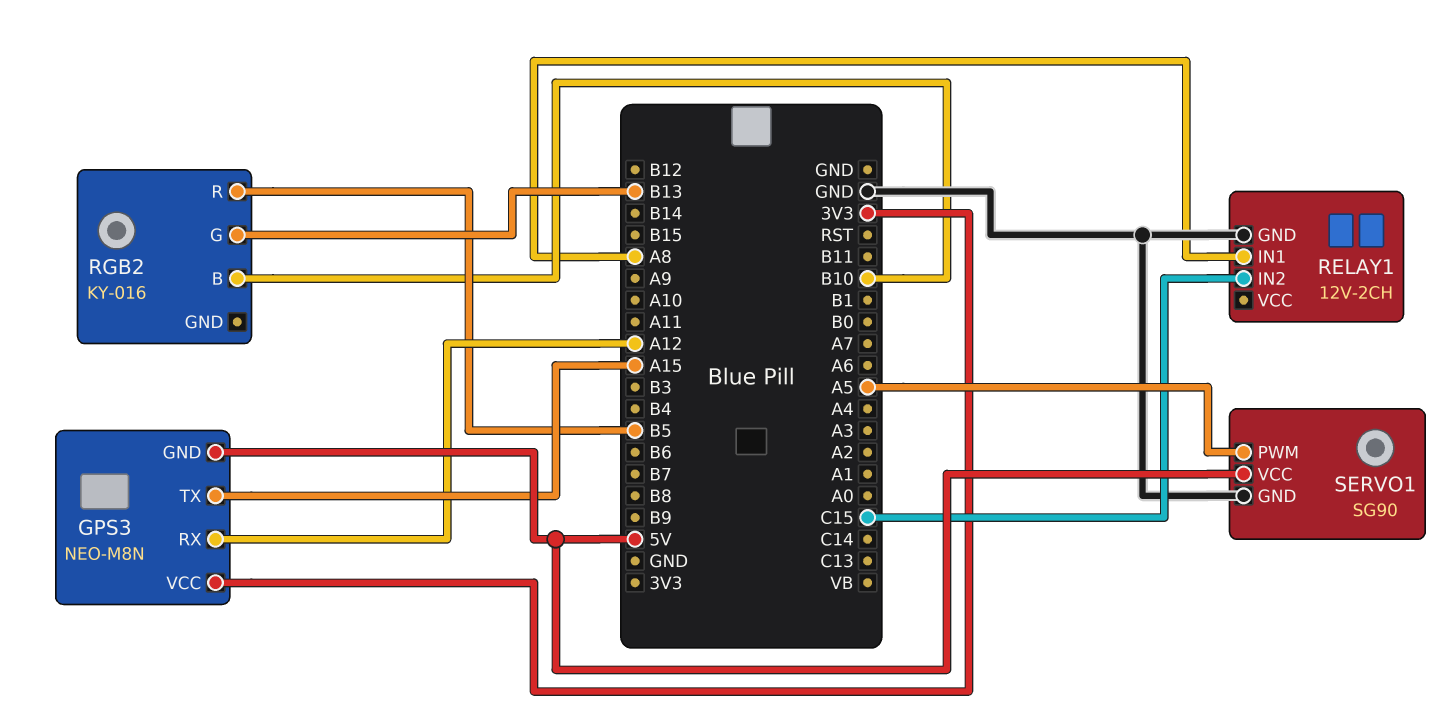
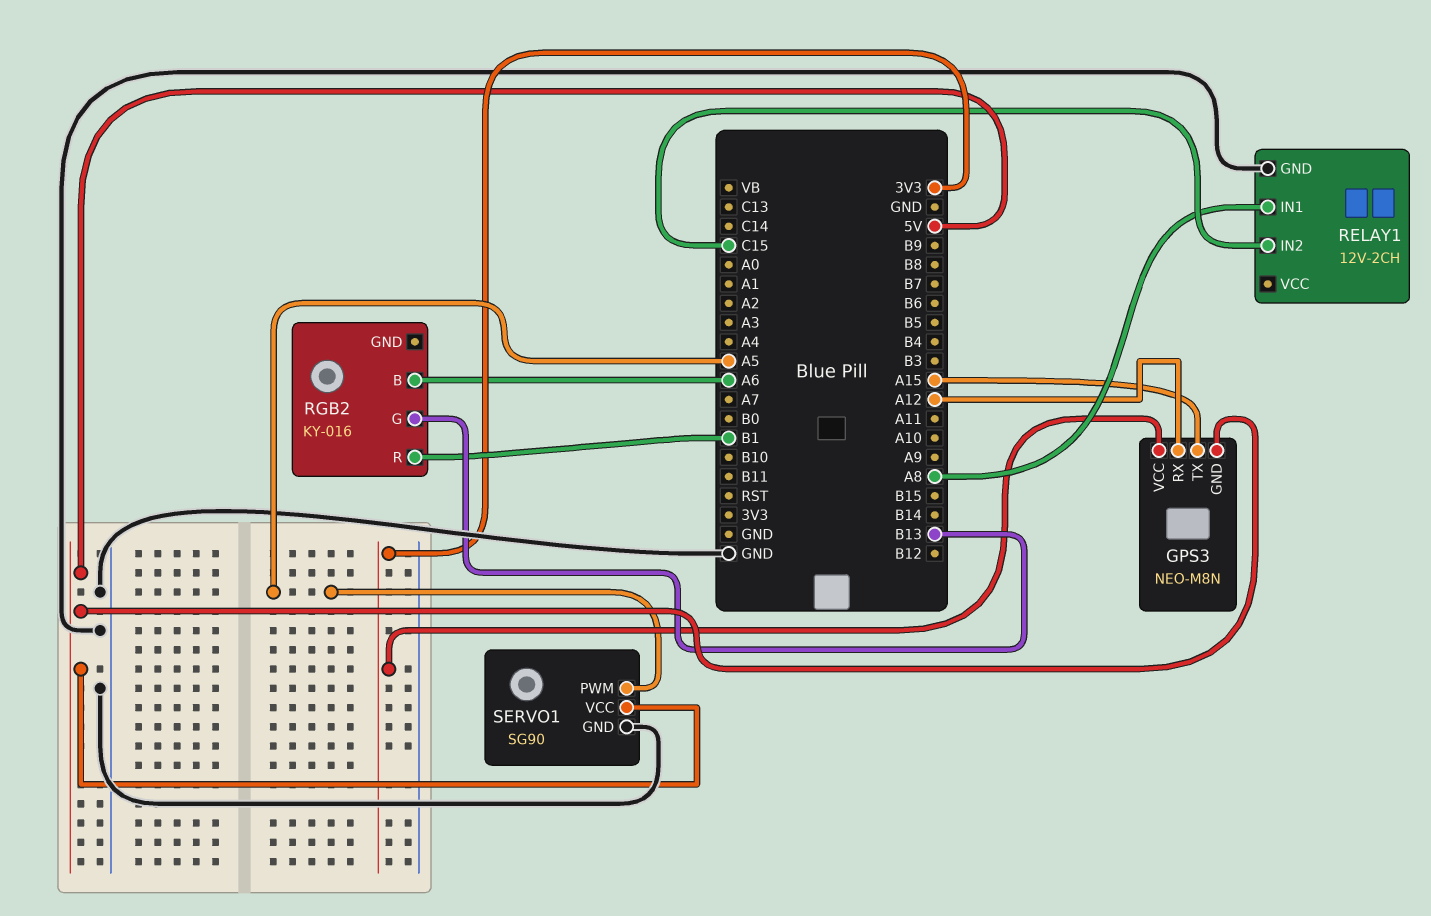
RGB2 pin B: B10 -> A6
RGB2 pin R: B5 -> B1

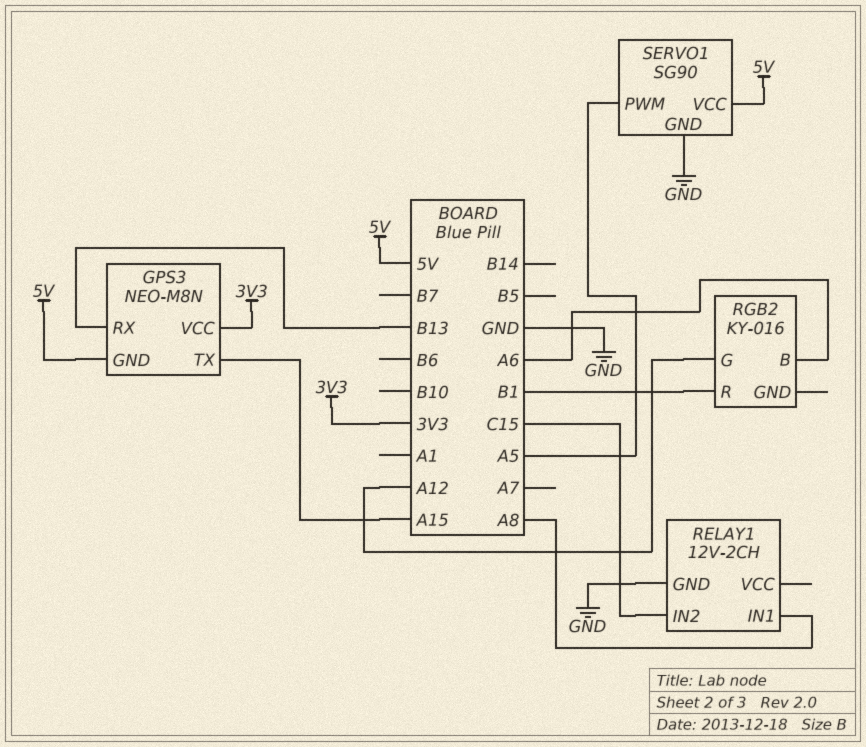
GPS3 pin RX: A12 -> B13
RGB2 pin G: B13 -> A12

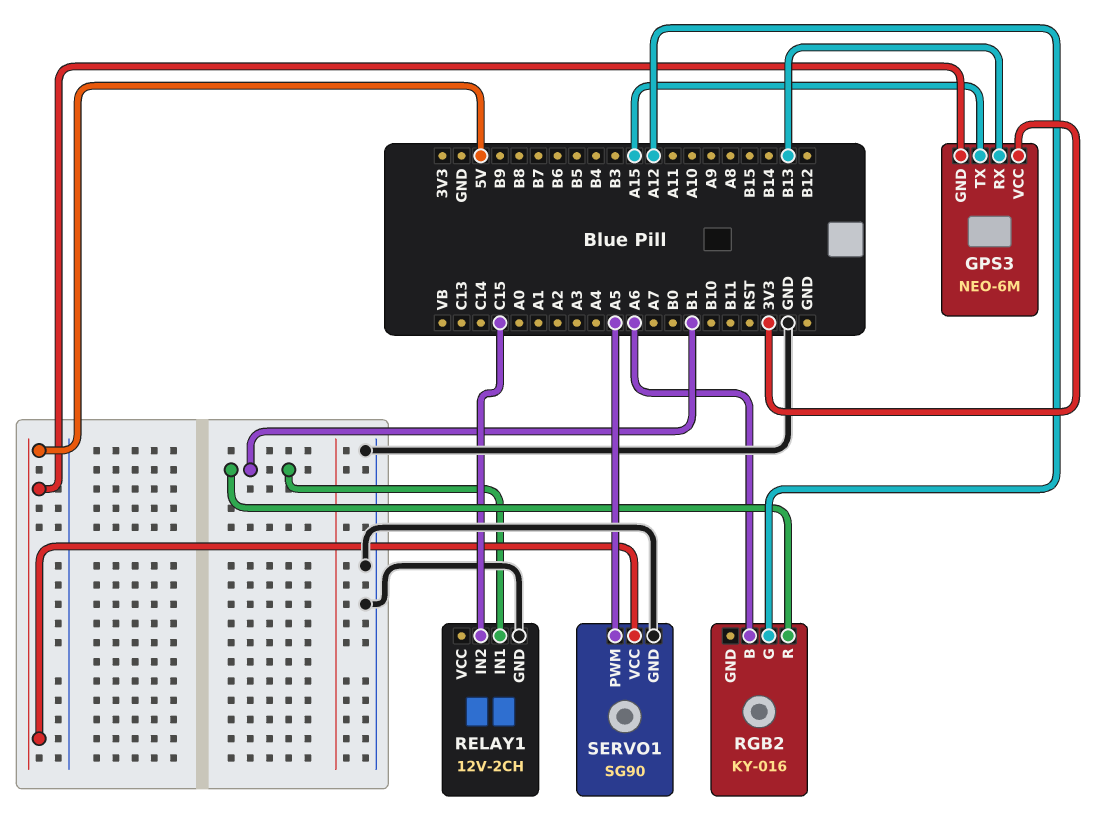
GPS3: NEO-M8N -> NEO-6M
RELAY1 pin IN1: A8 -> B1

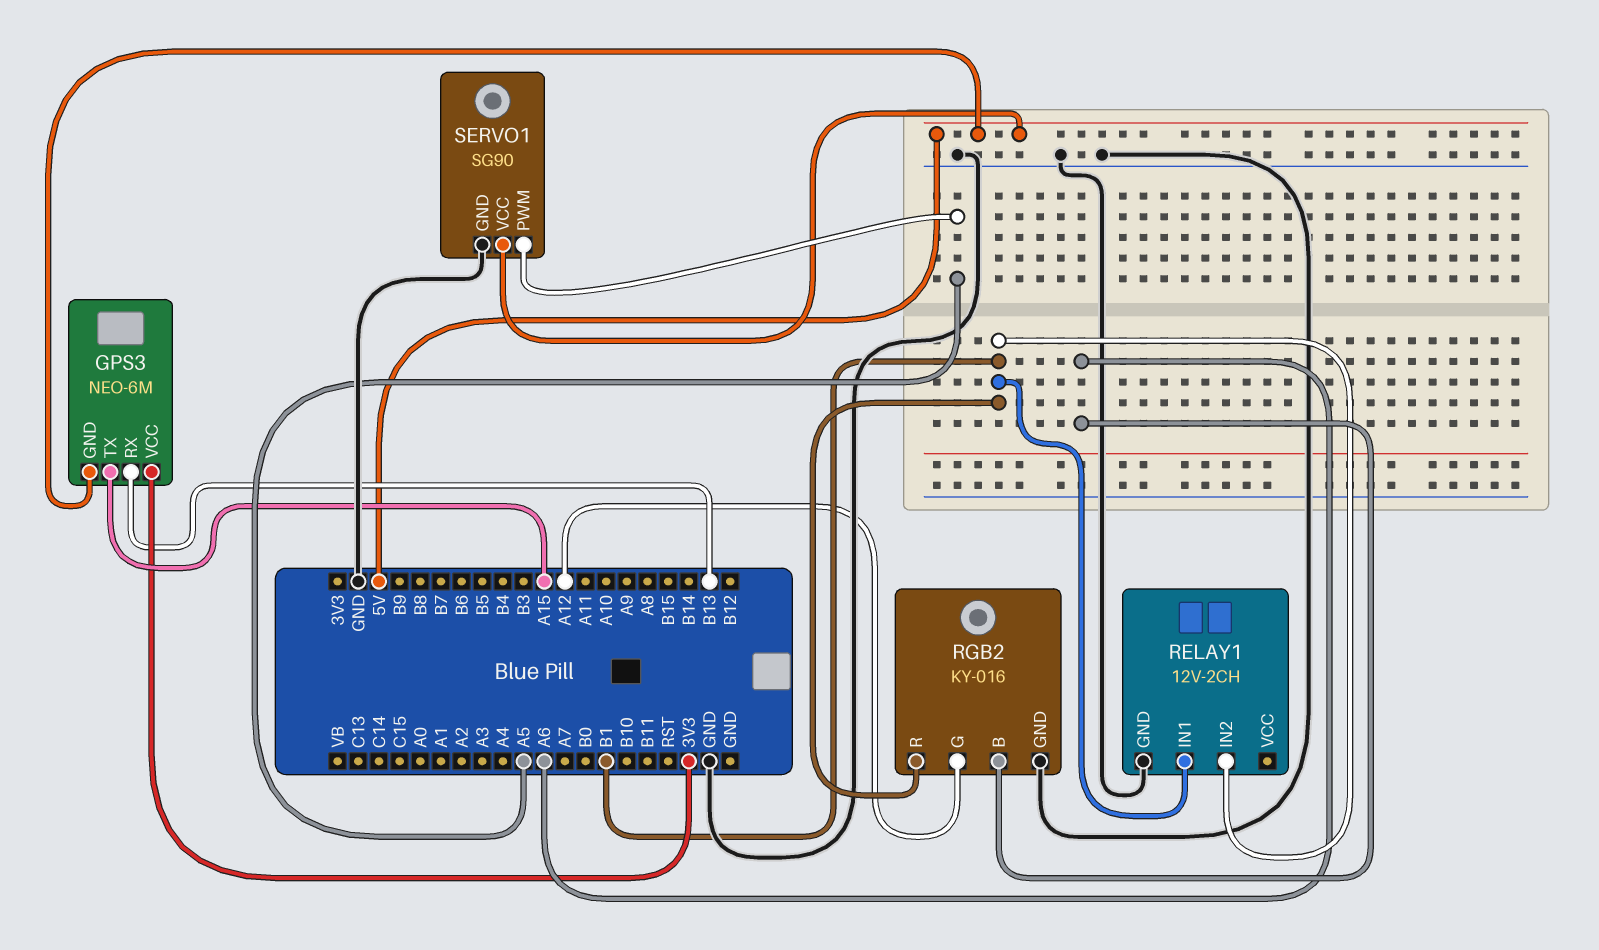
RELAY1 pin IN2: C15 -> B1
RGB2 pin GND: none -> GND

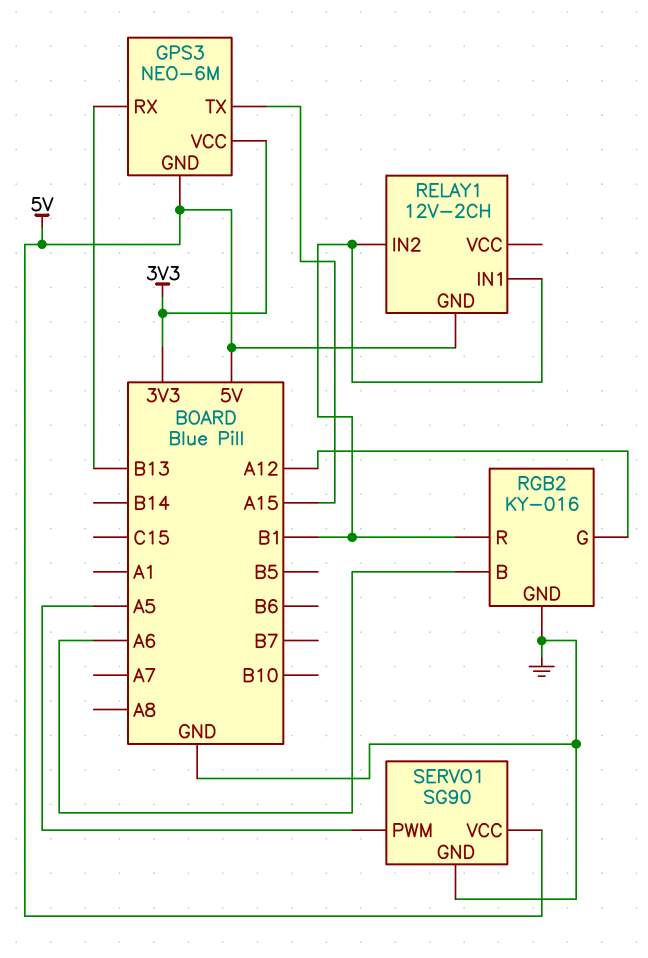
RELAY1 pin GND: GND -> 5V

